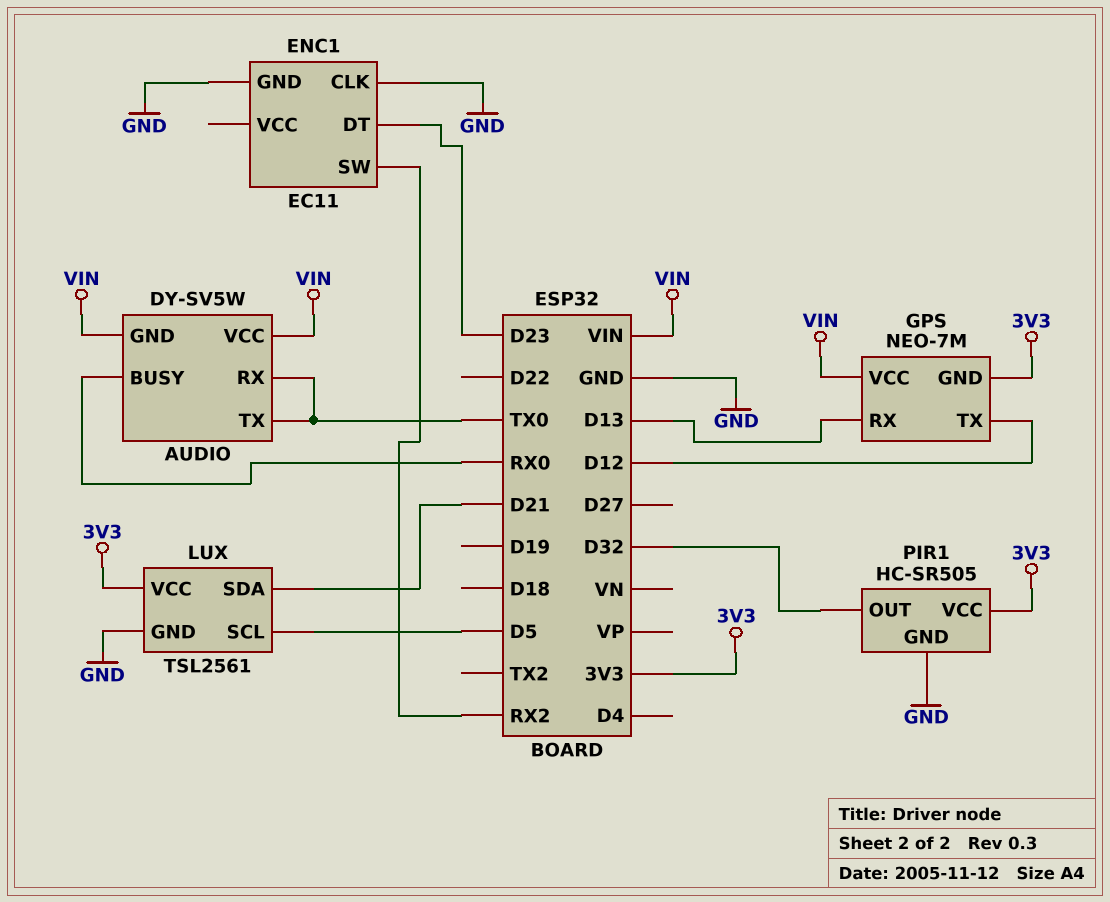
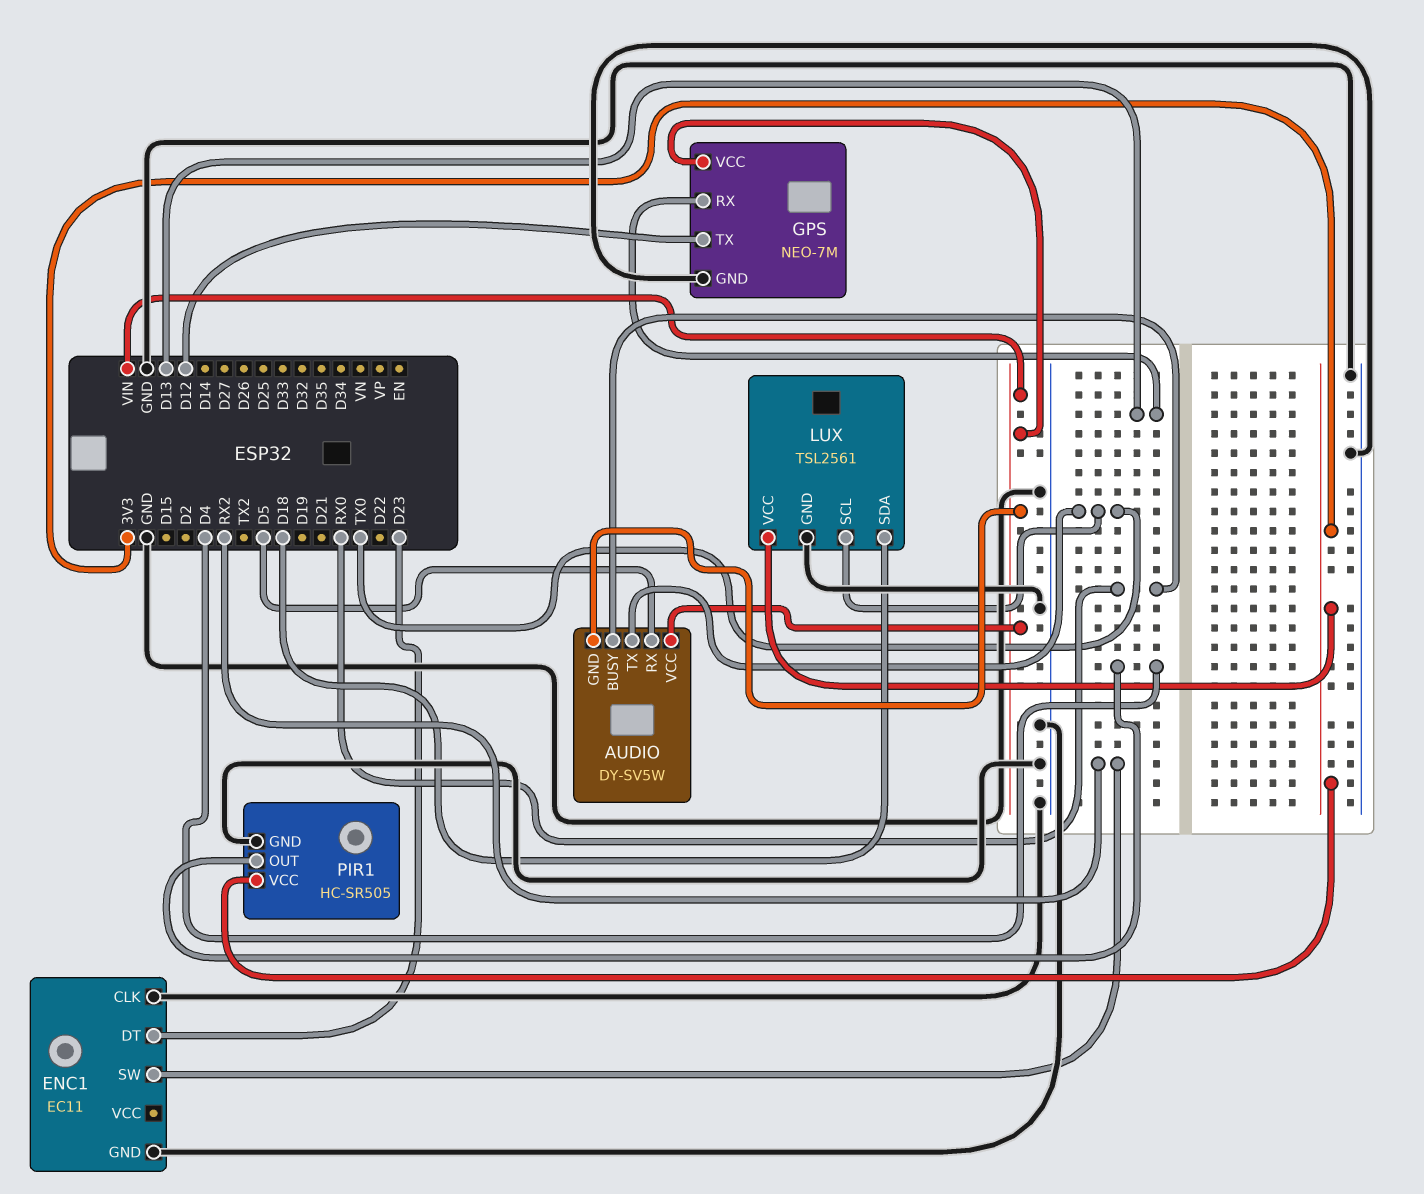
AUDIO pin RX: TX0 -> D5
GPS pin GND: 3V3 -> GND
LUX pin SCL: D5 -> TX0
LUX pin SDA: D21 -> D18
PIR1 pin OUT: D32 -> D4

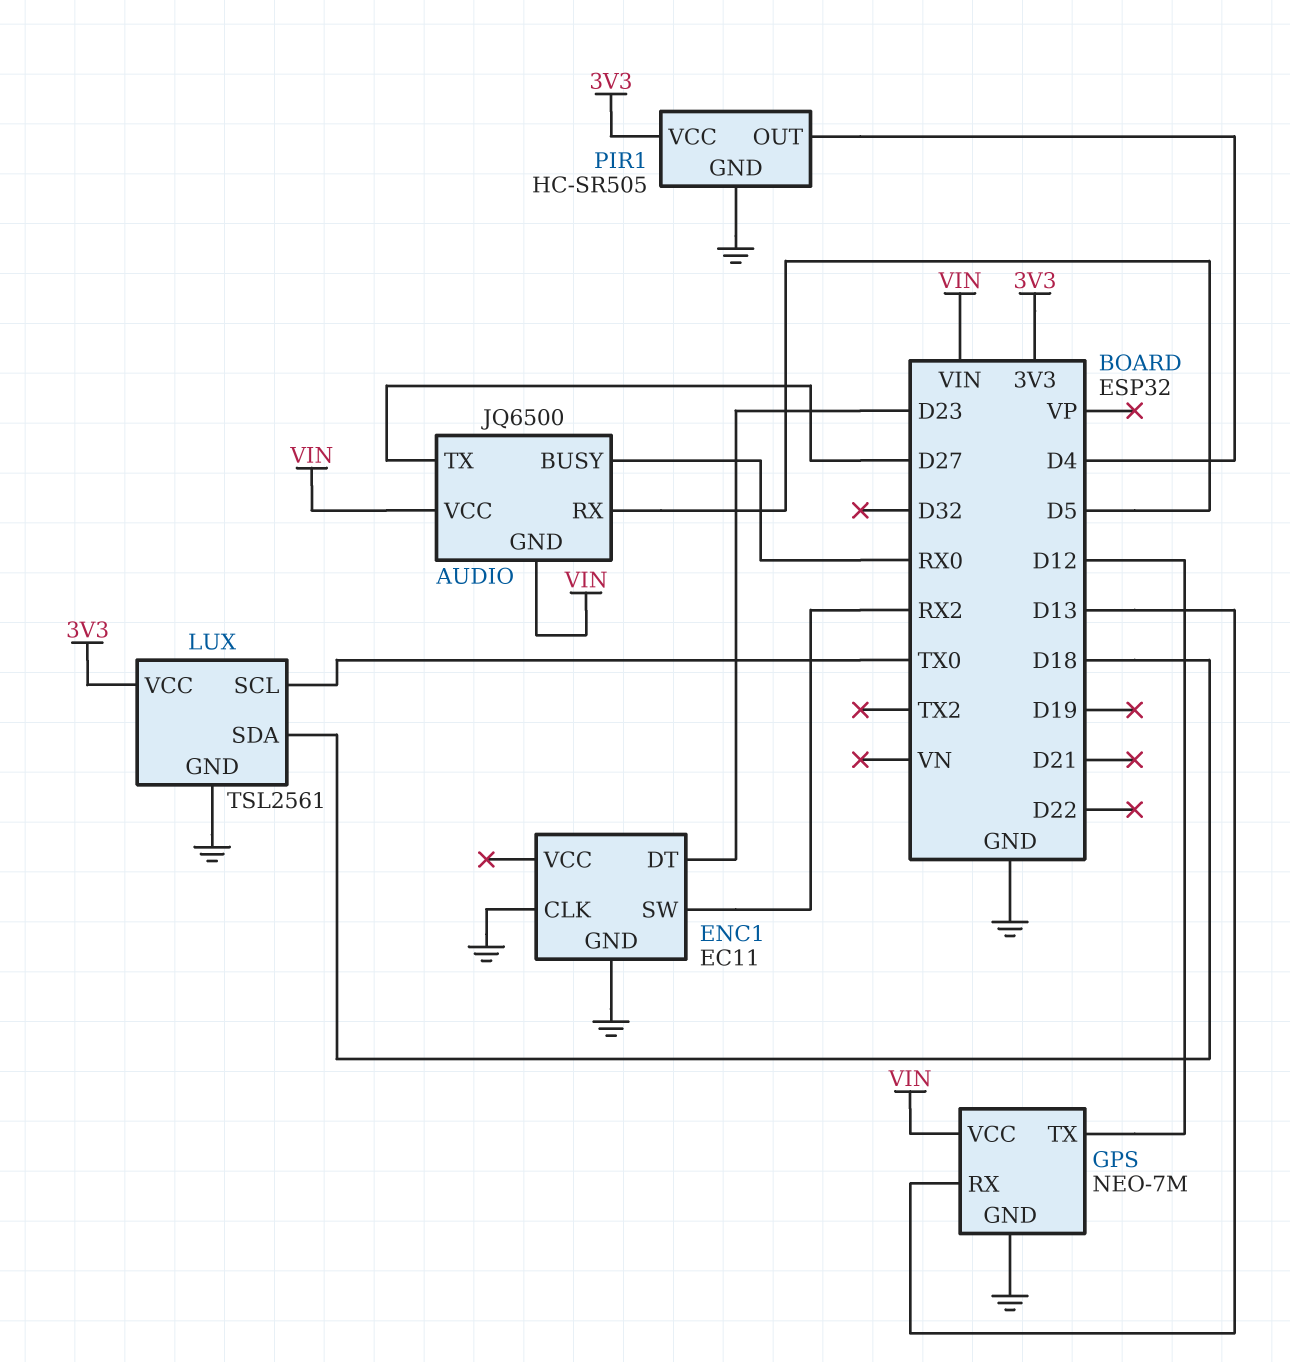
AUDIO: DY-SV5W -> JQ6500
AUDIO pin TX: TX0 -> D27

